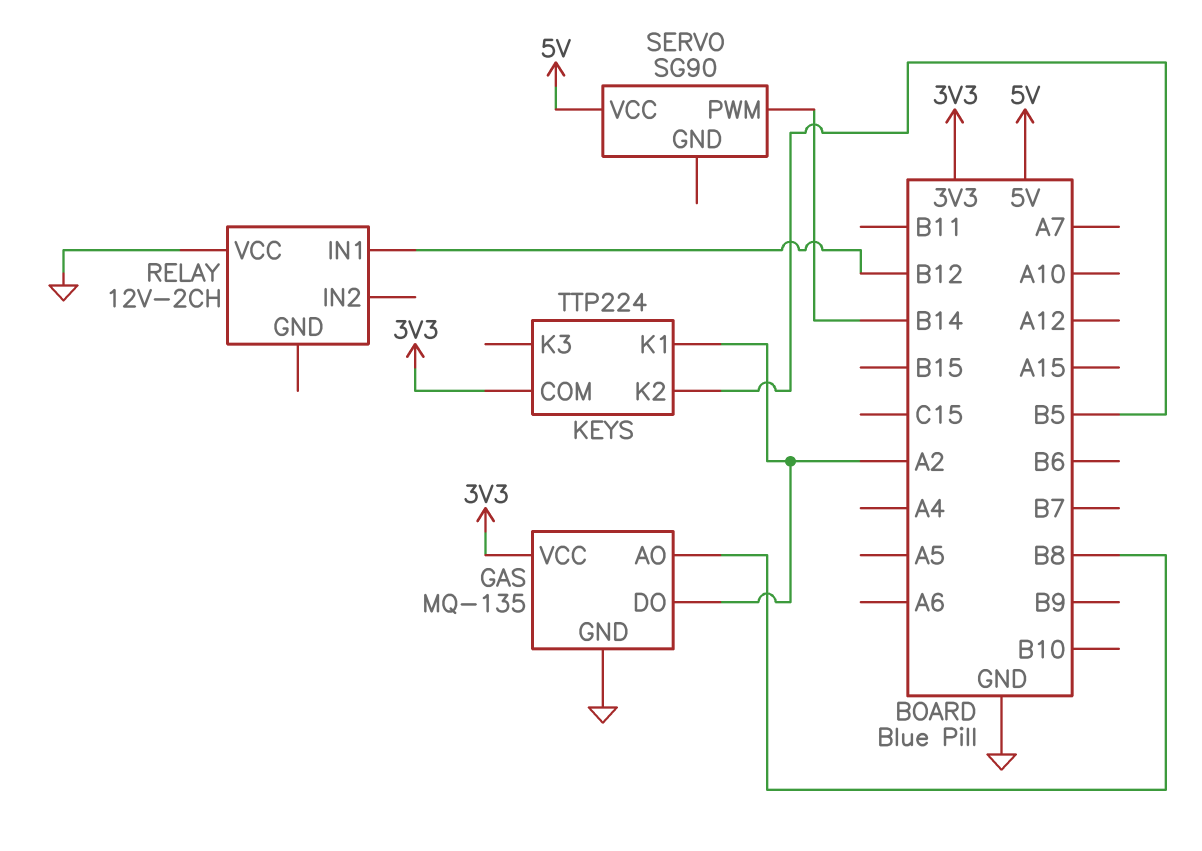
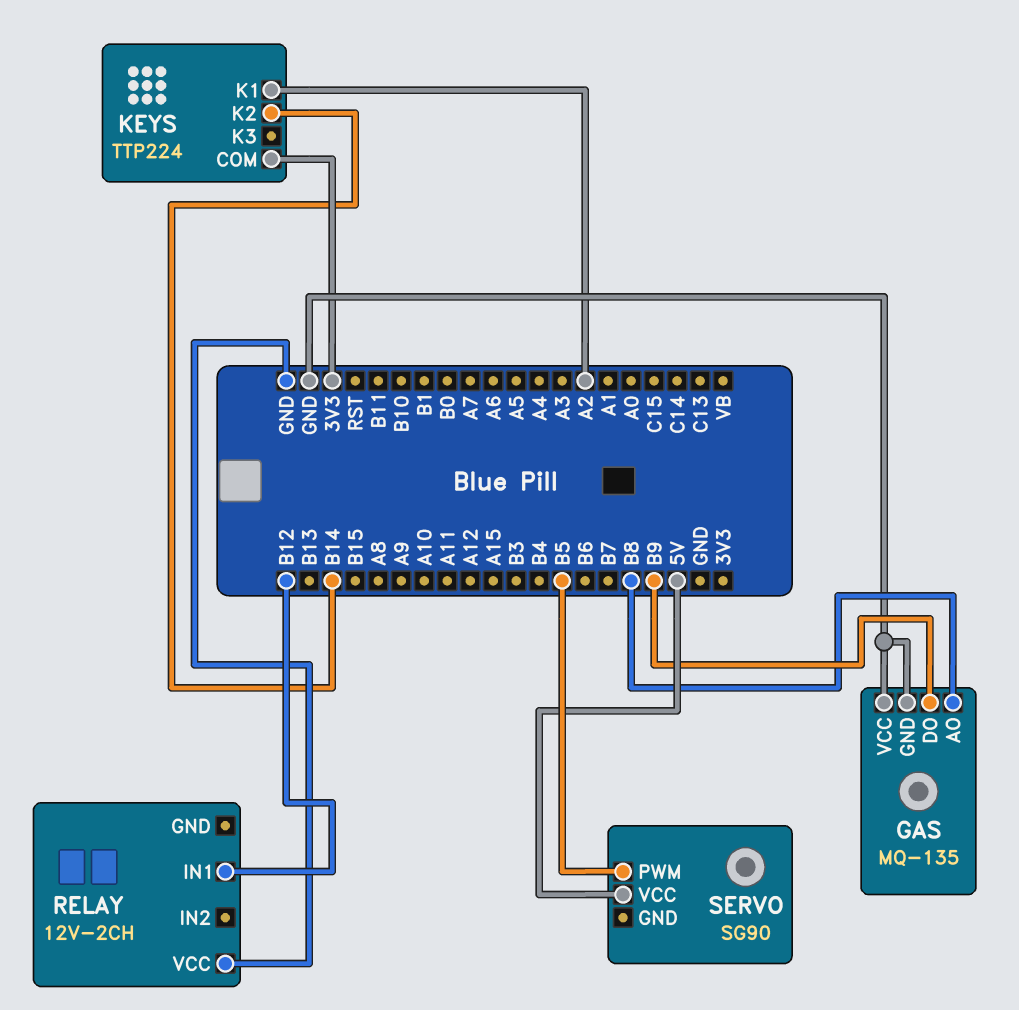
GAS pin DO: A2 -> B9
GAS pin VCC: 3V3 -> GND
KEYS pin K2: B5 -> B14
SERVO pin PWM: B14 -> B5

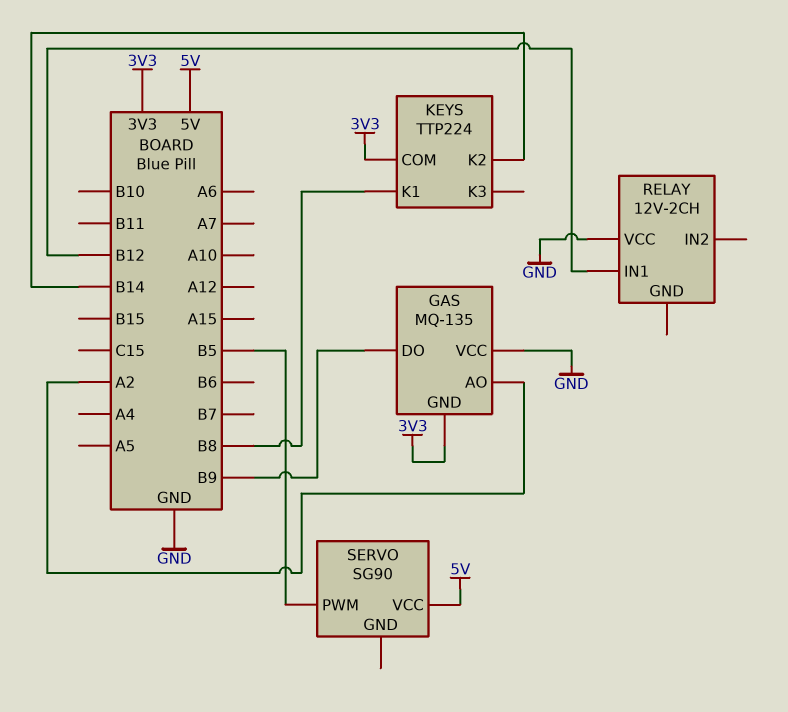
GAS pin AO: B8 -> A2
GAS pin GND: GND -> 3V3
KEYS pin K1: A2 -> B8

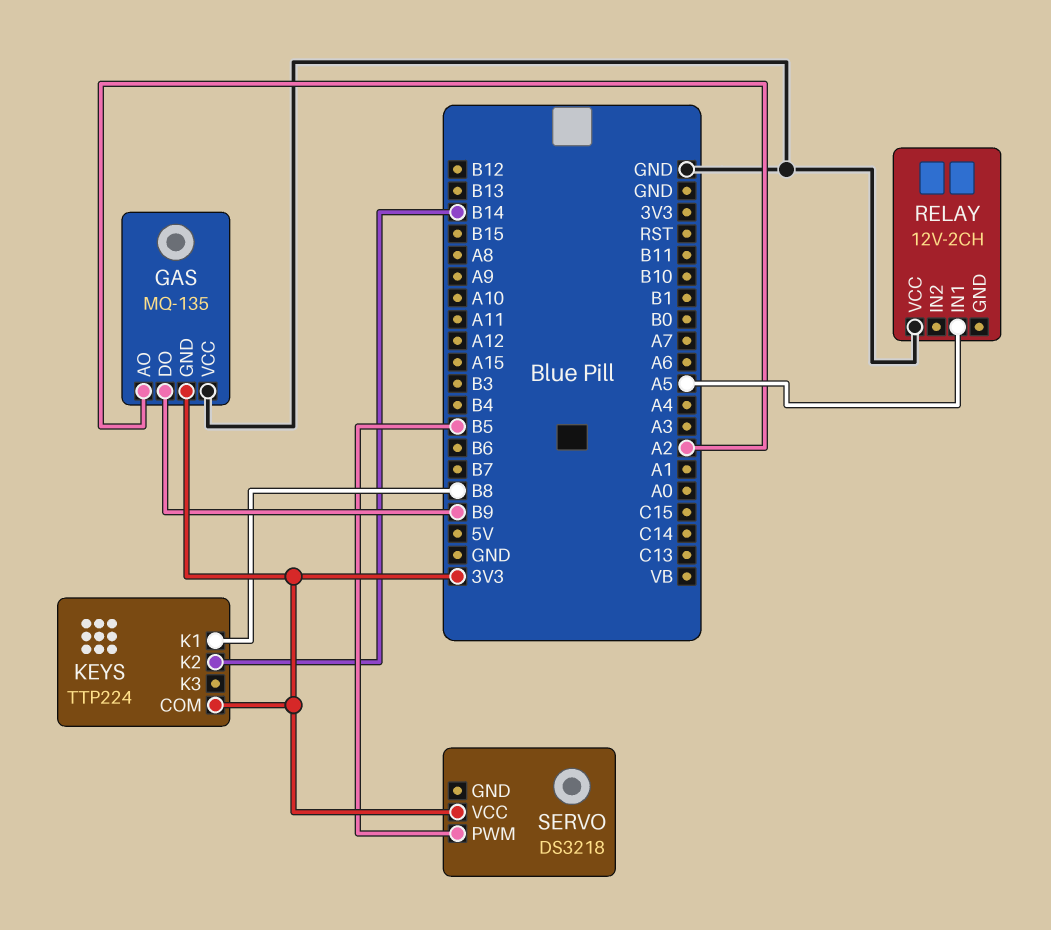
RELAY pin IN1: B12 -> A5
SERVO: SG90 -> DS3218
SERVO pin VCC: 5V -> 3V3

